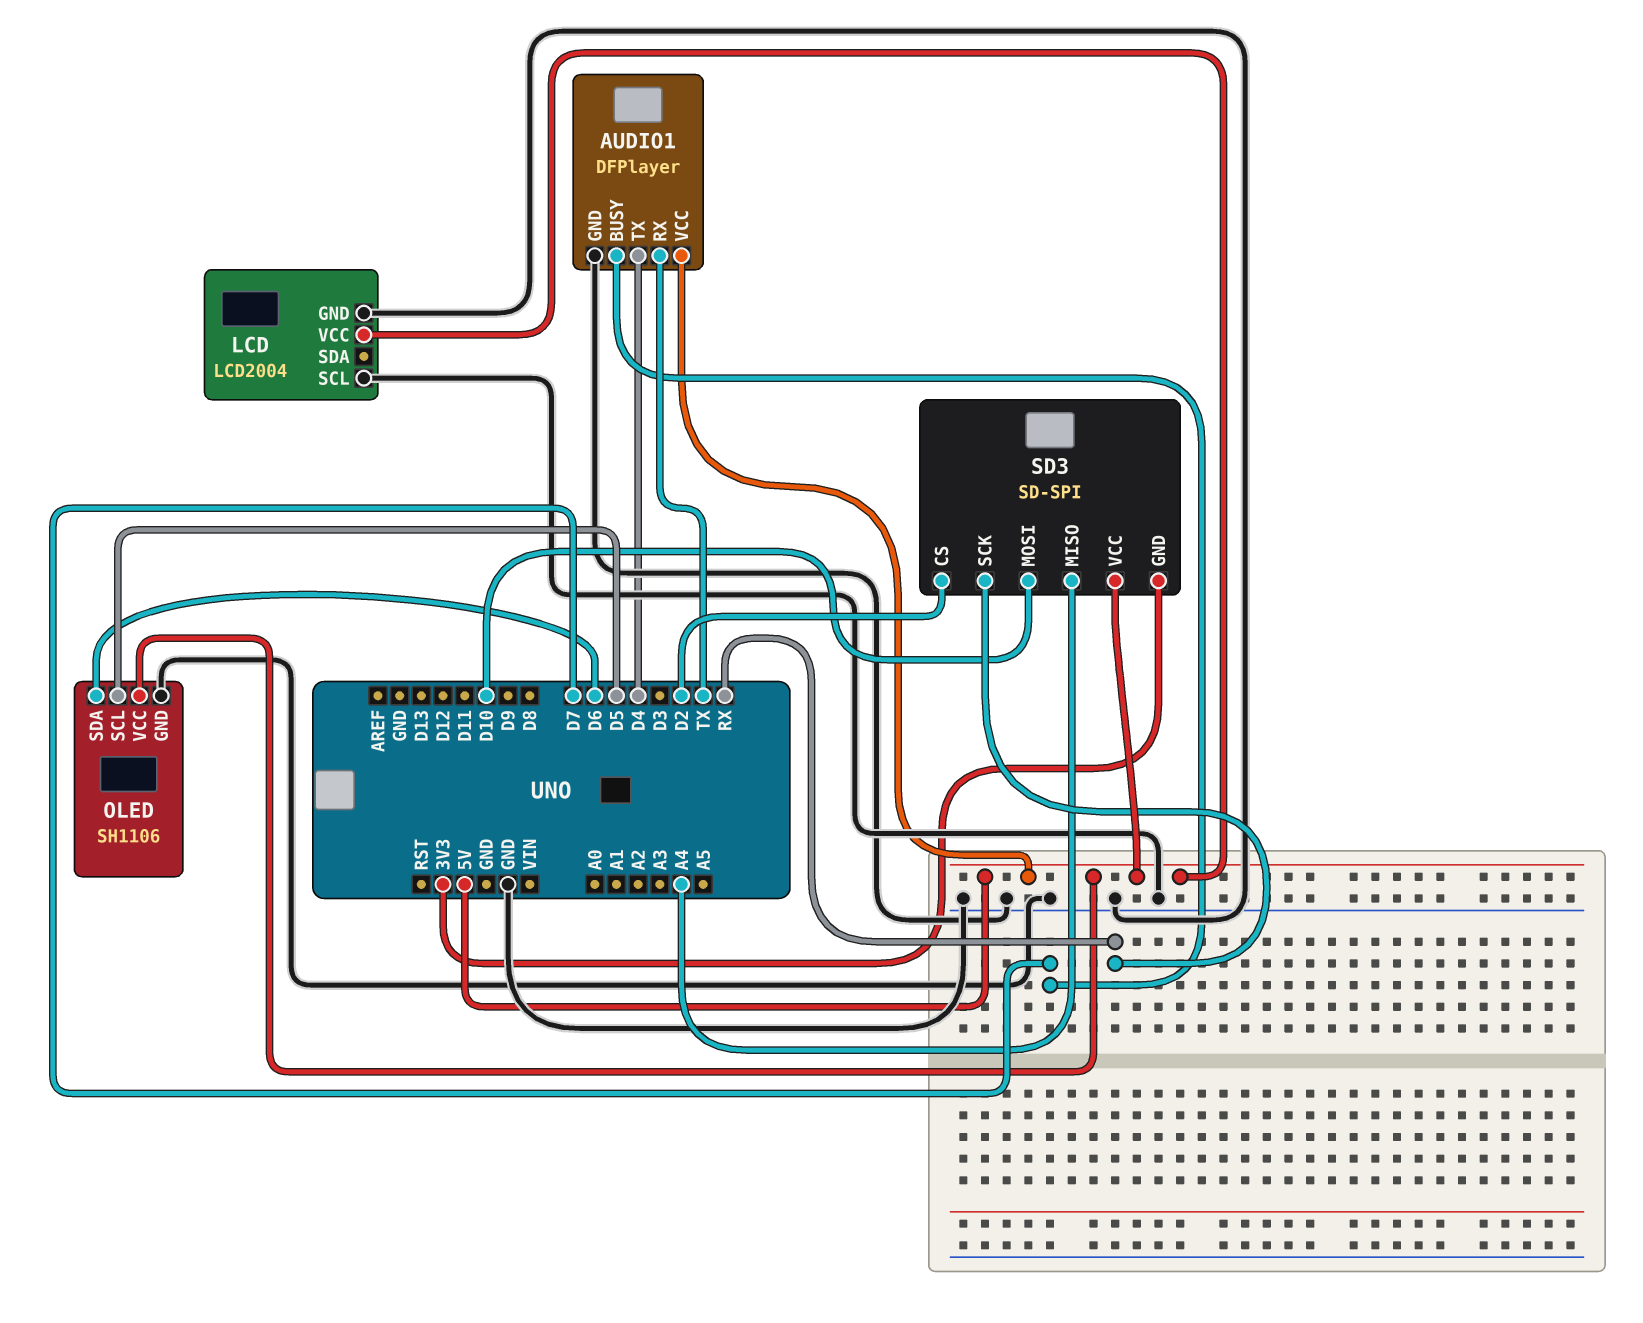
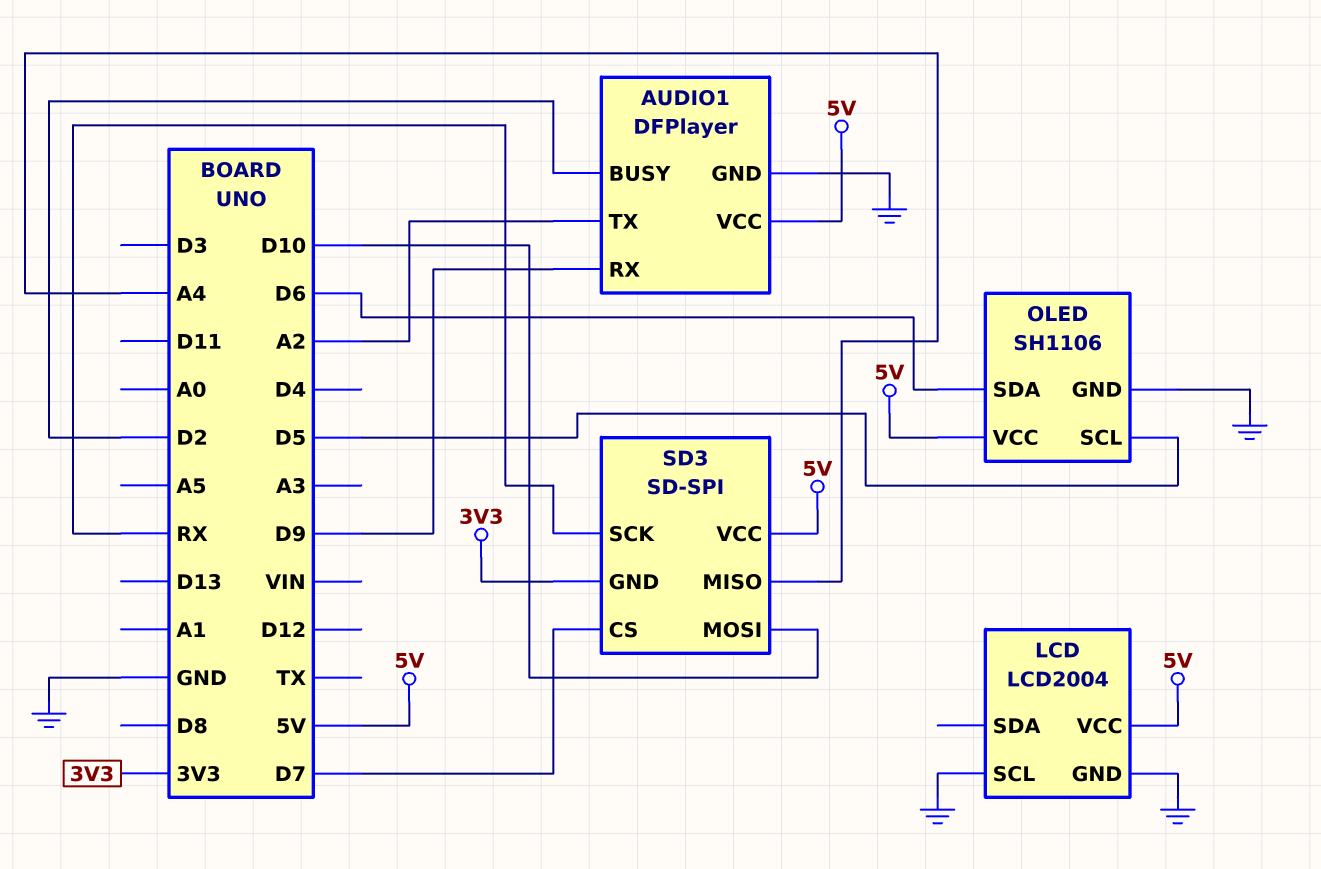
AUDIO1 pin BUSY: D7 -> D2
AUDIO1 pin RX: TX -> D9
AUDIO1 pin TX: D4 -> A2
SD3 pin CS: D2 -> D7

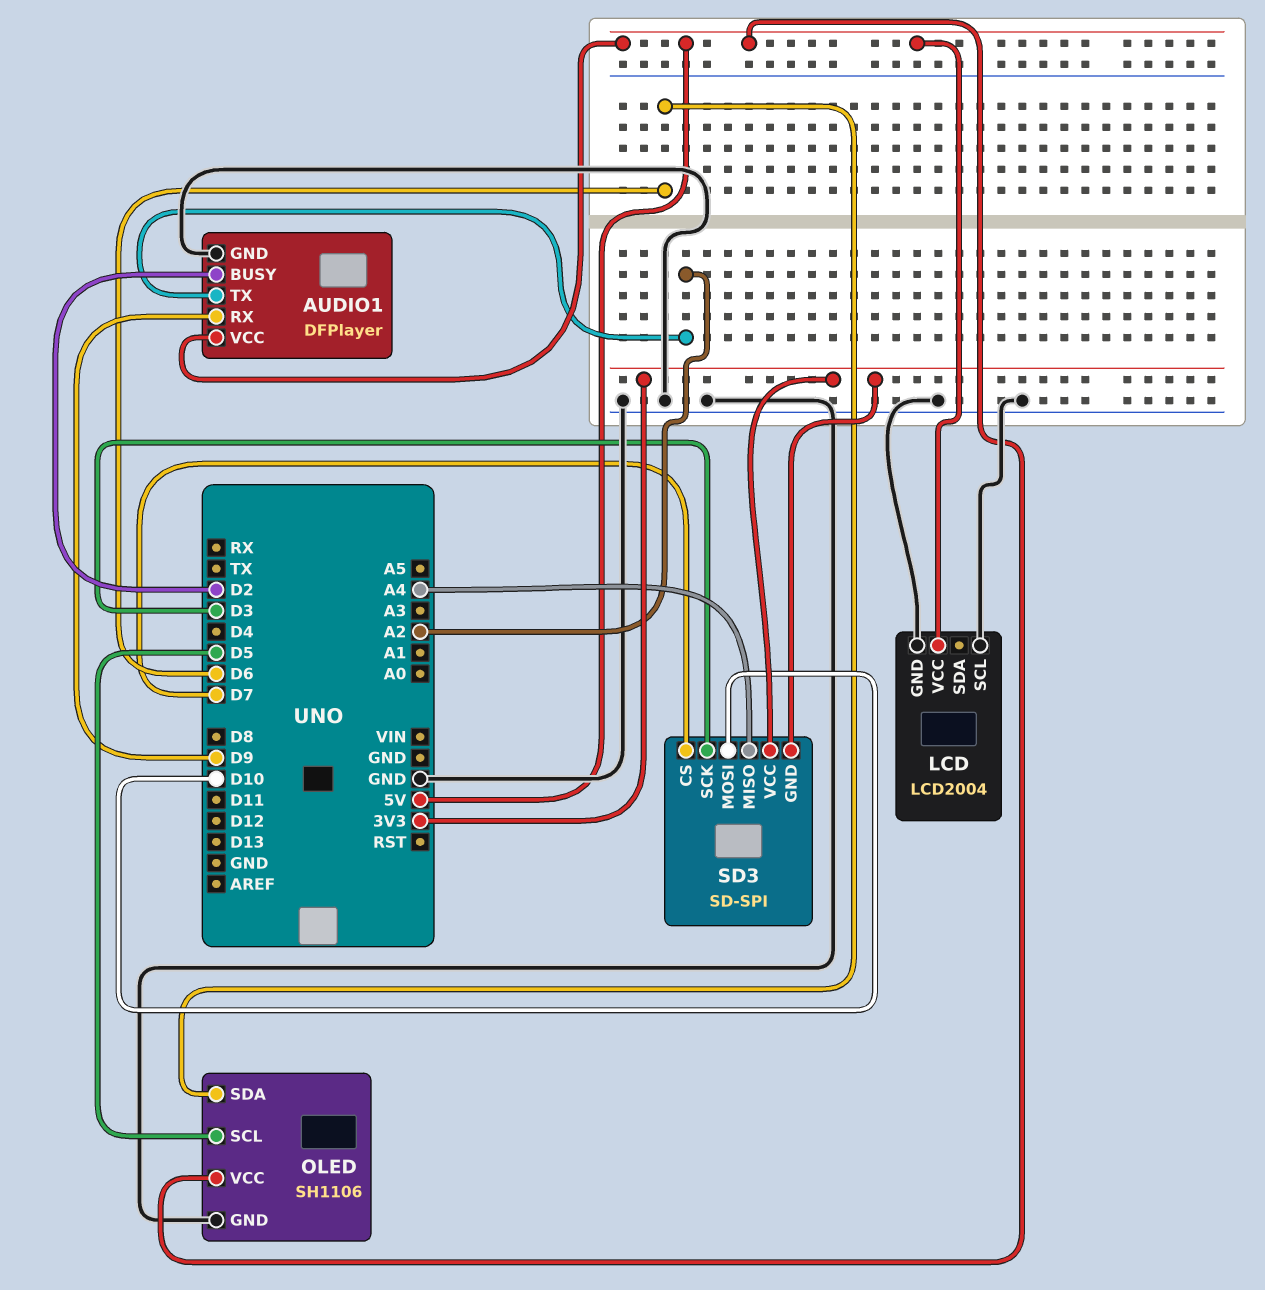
SD3 pin SCK: RX -> D3
SD3 pin VCC: 5V -> 3V3

